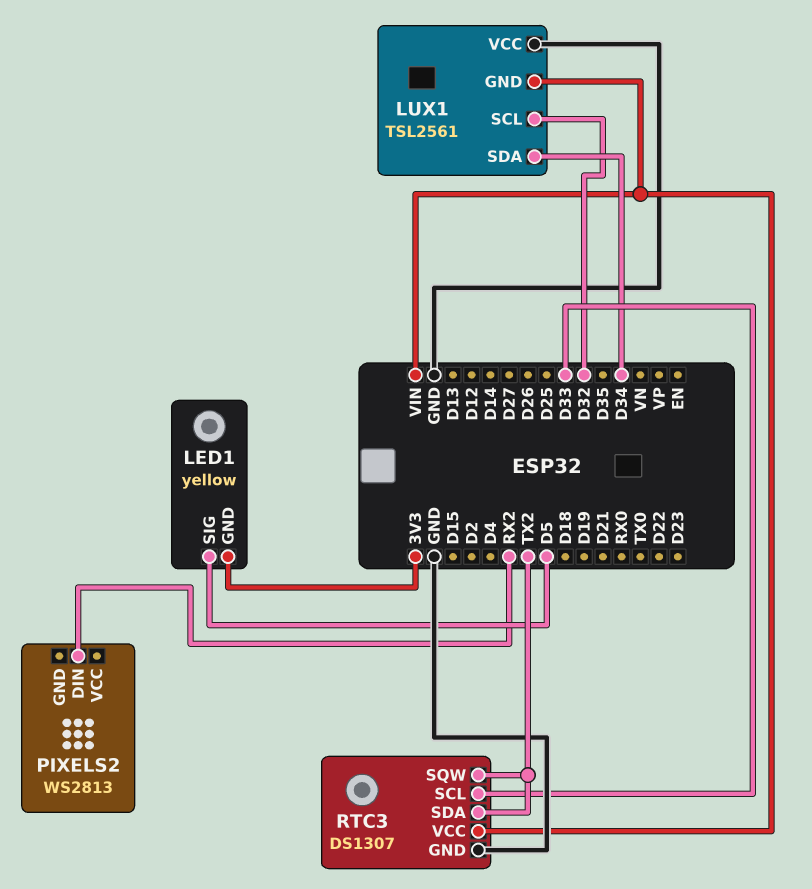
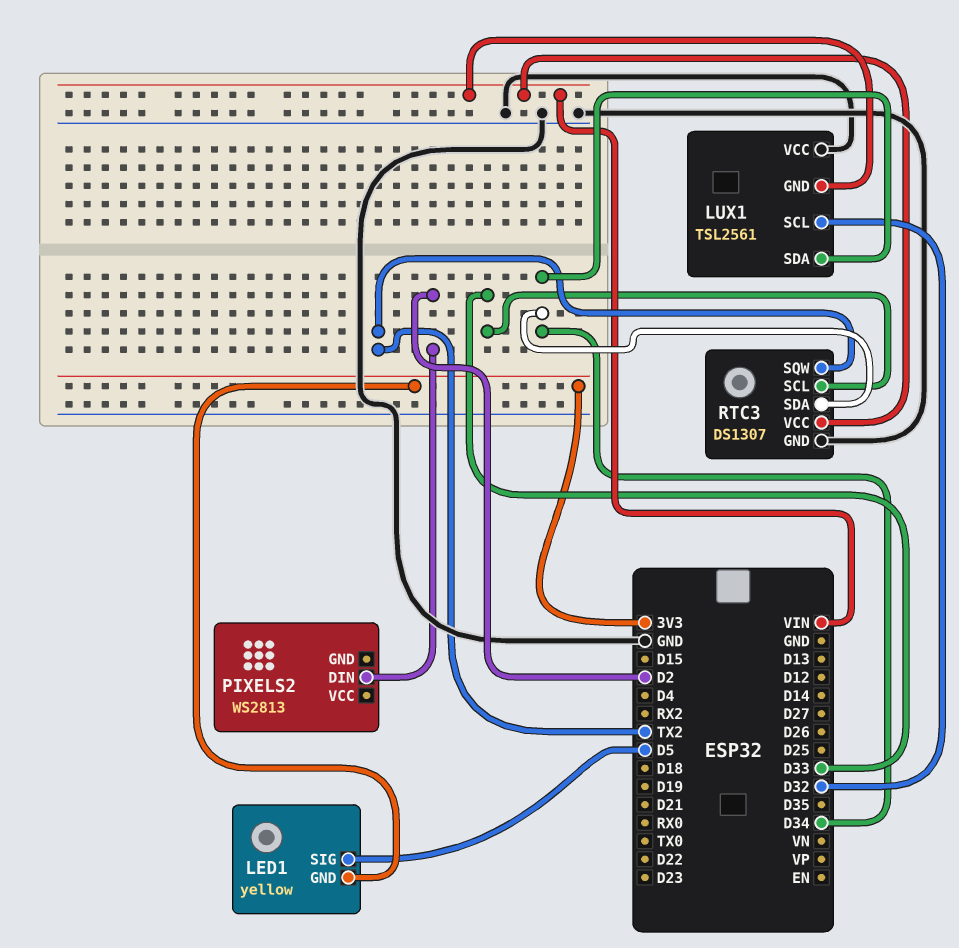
PIXELS2 pin DIN: RX2 -> D2
RTC3 pin SDA: TX2 -> D34

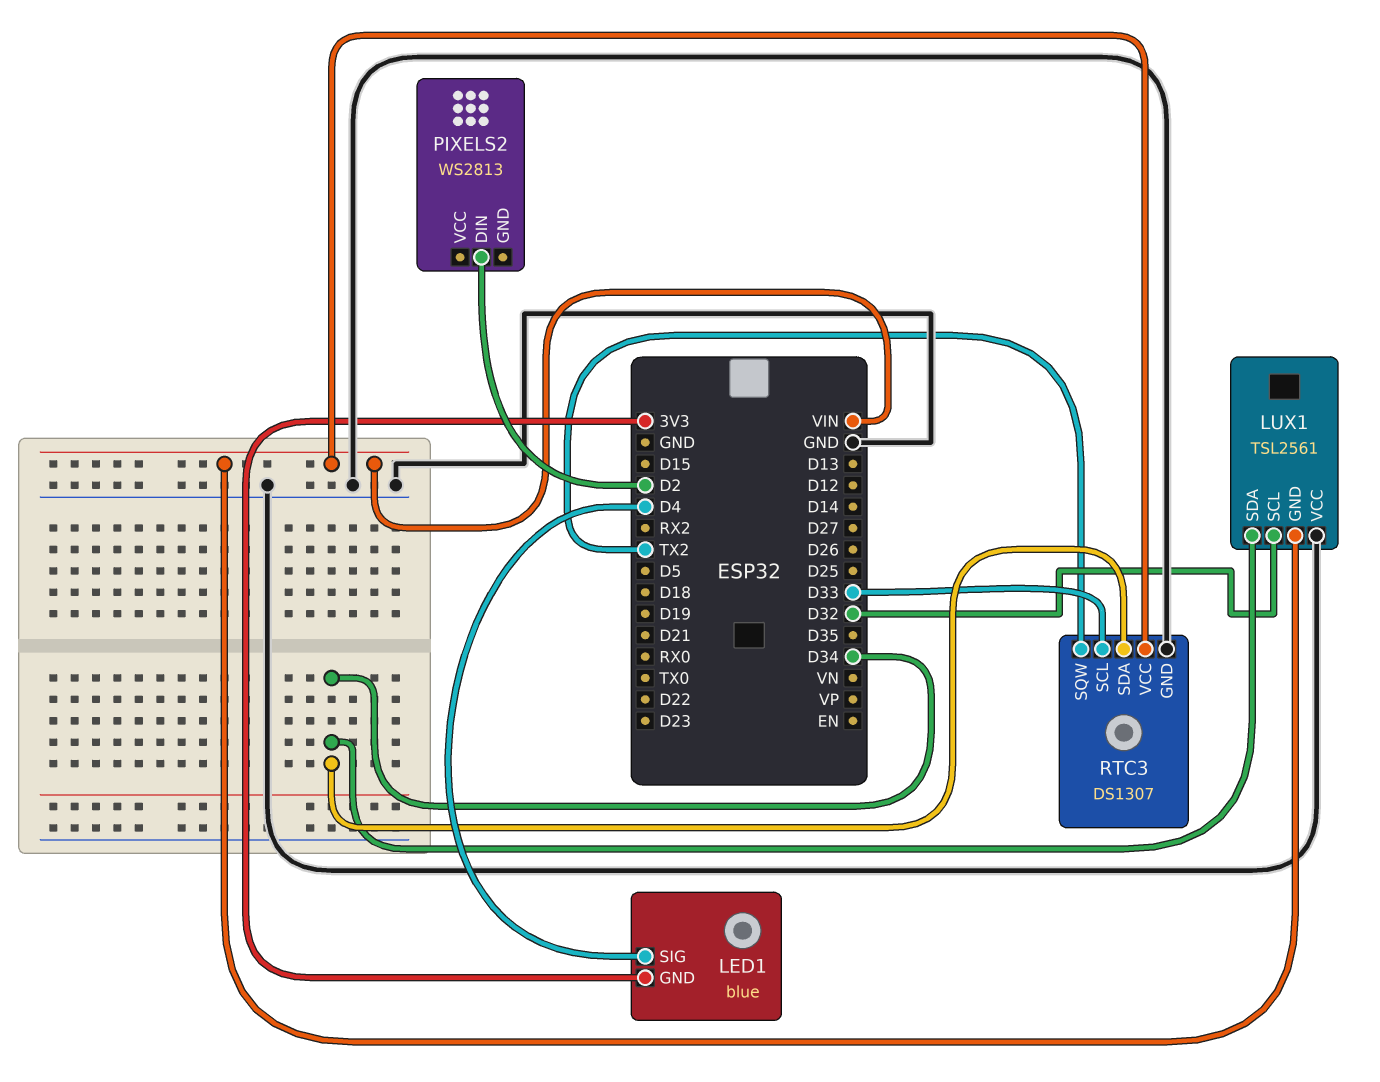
LED1: yellow -> blue
LED1 pin SIG: D5 -> D4

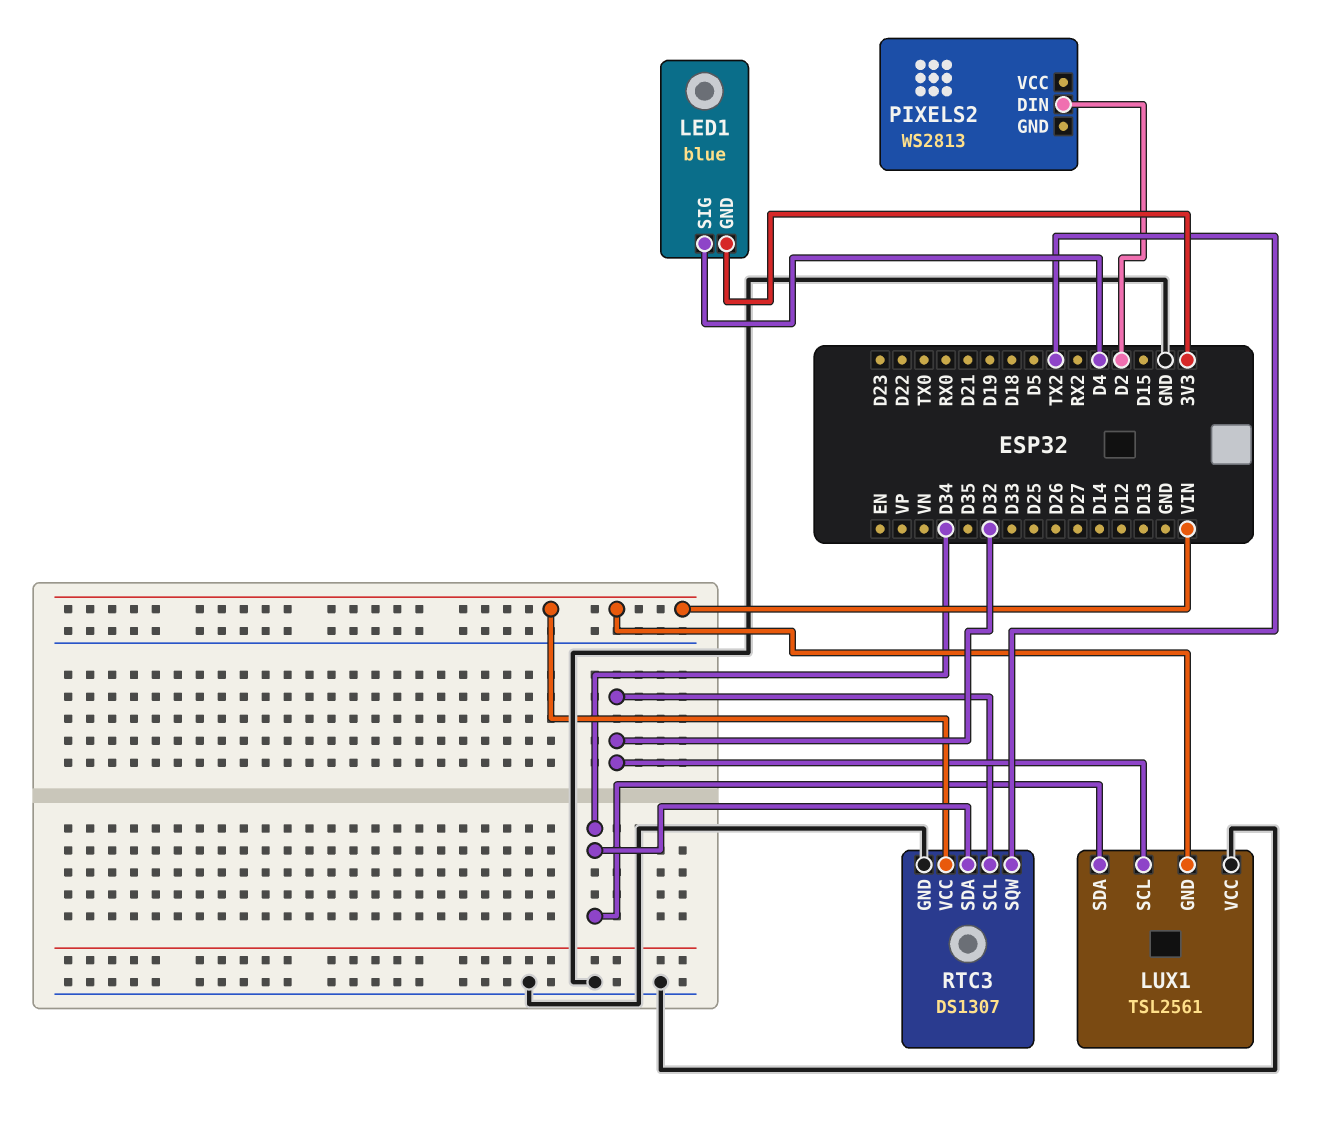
RTC3 pin SCL: D33 -> D32

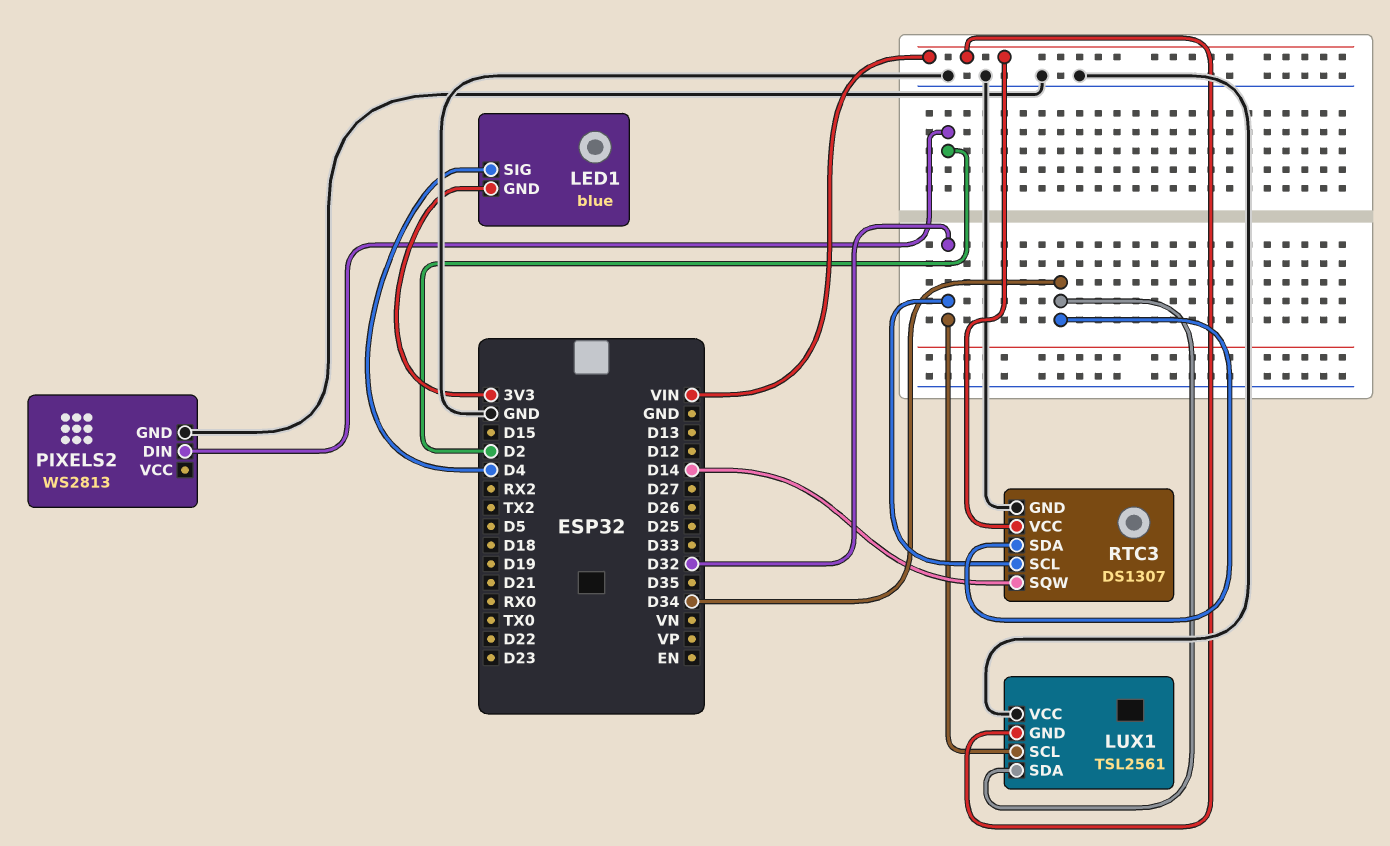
PIXELS2 pin GND: none -> GND
RTC3 pin SQW: TX2 -> D14

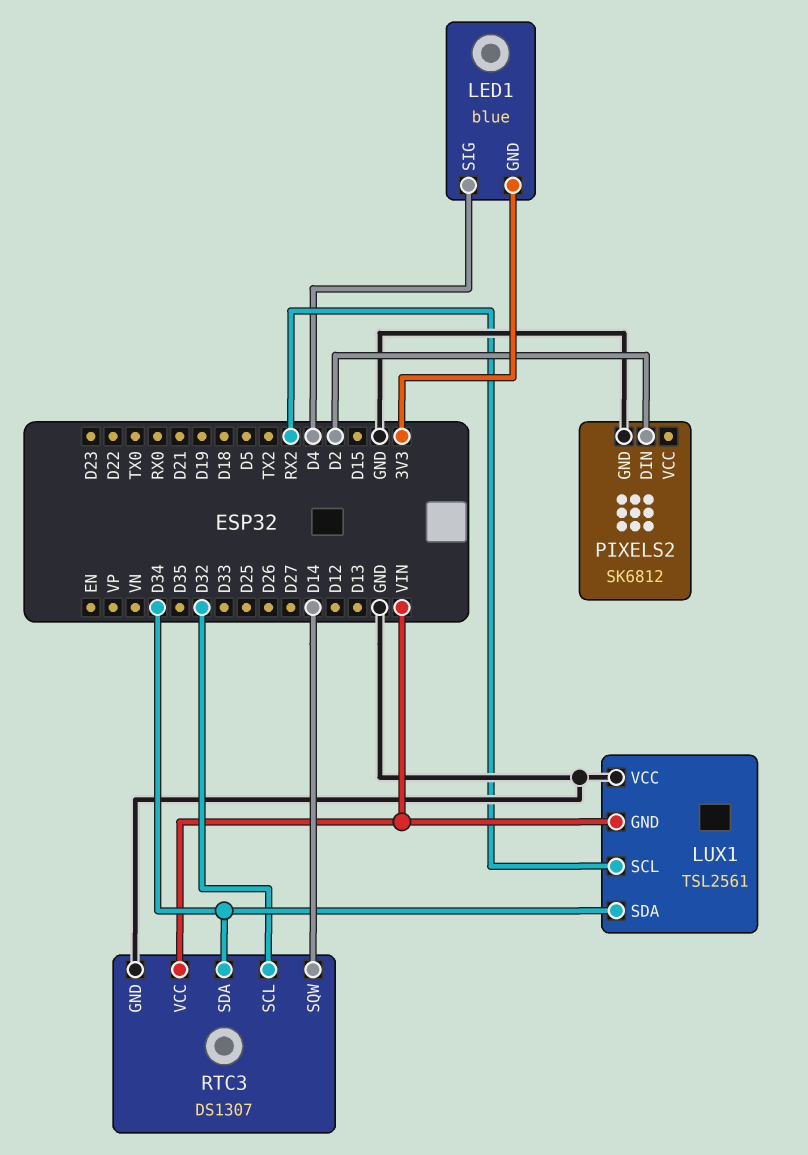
LUX1 pin SCL: D32 -> RX2
PIXELS2: WS2813 -> SK6812

